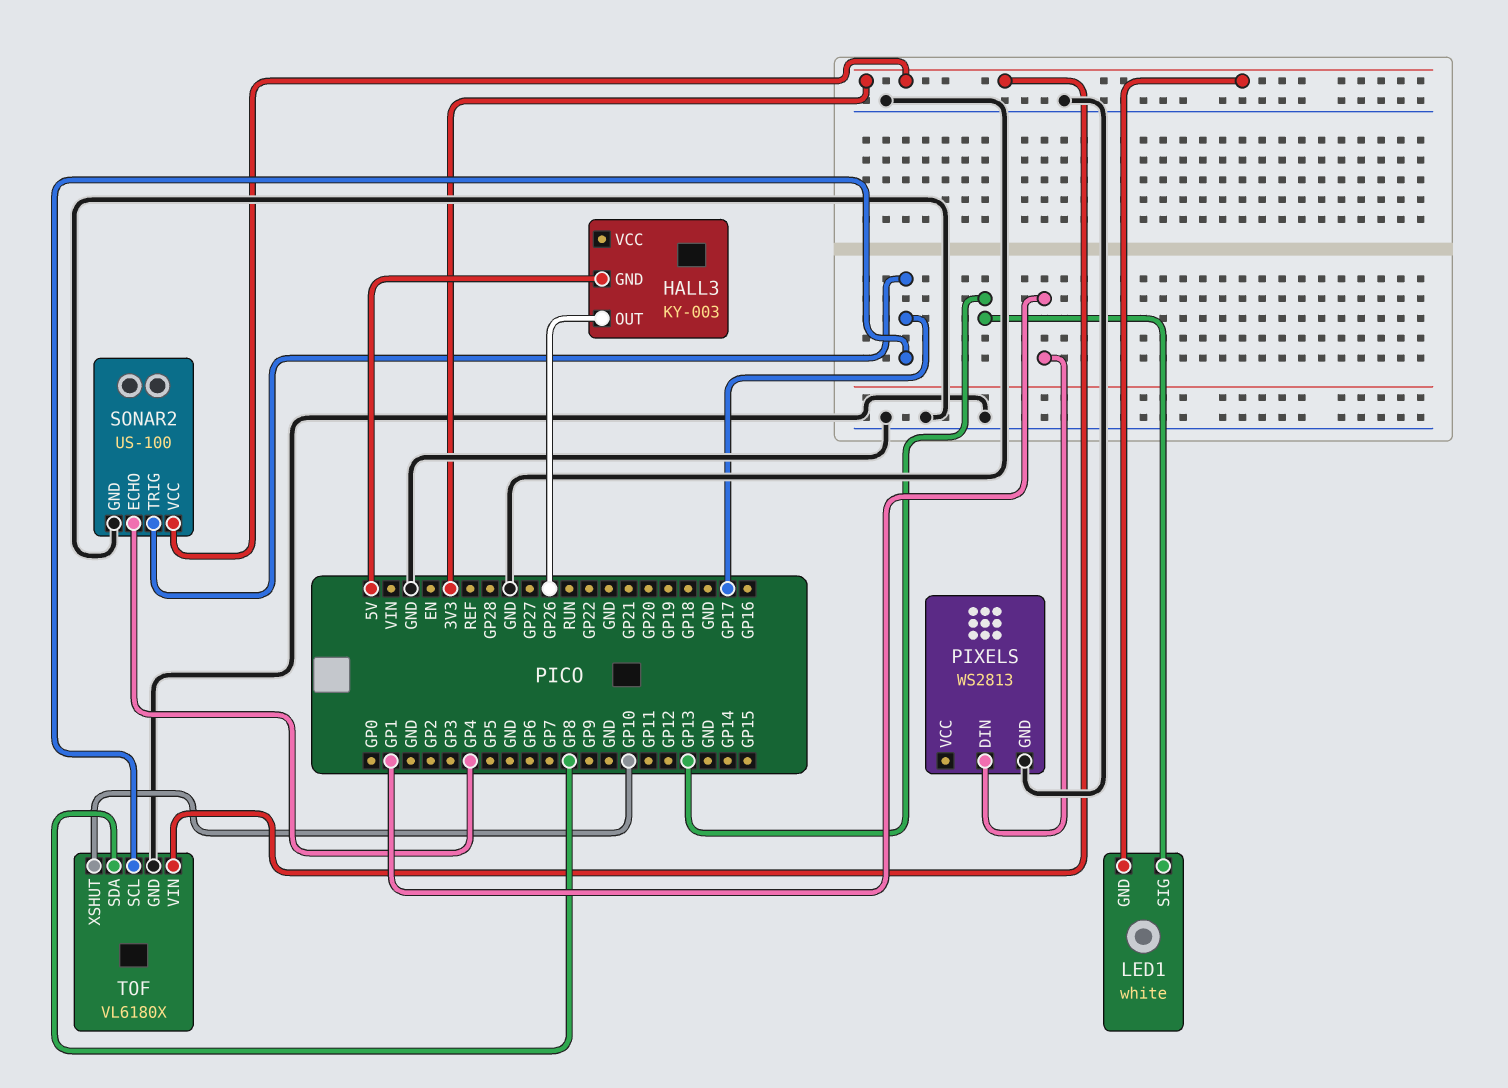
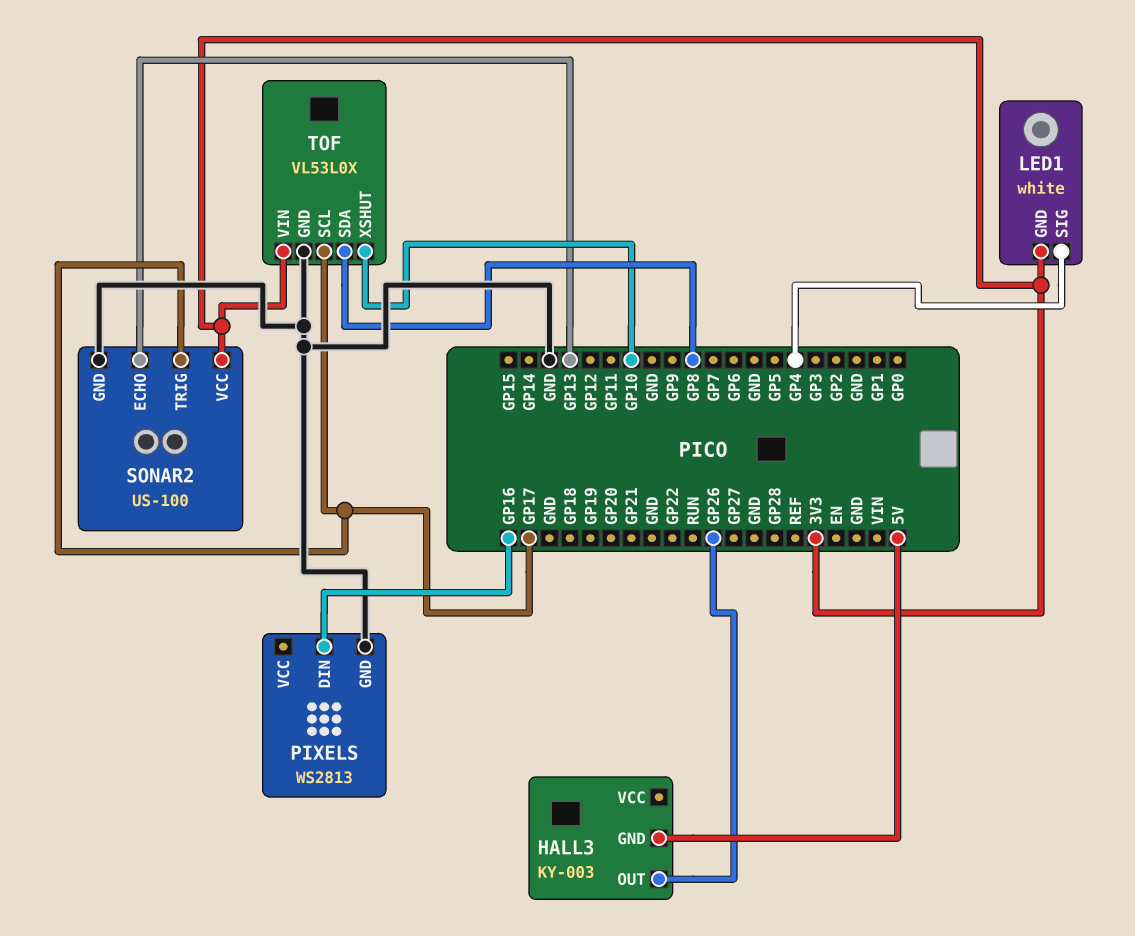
LED1 pin SIG: GP13 -> GP4
PIXELS pin DIN: GP1 -> GP16
SONAR2 pin ECHO: GP4 -> GP13
TOF: VL6180X -> VL53L0X

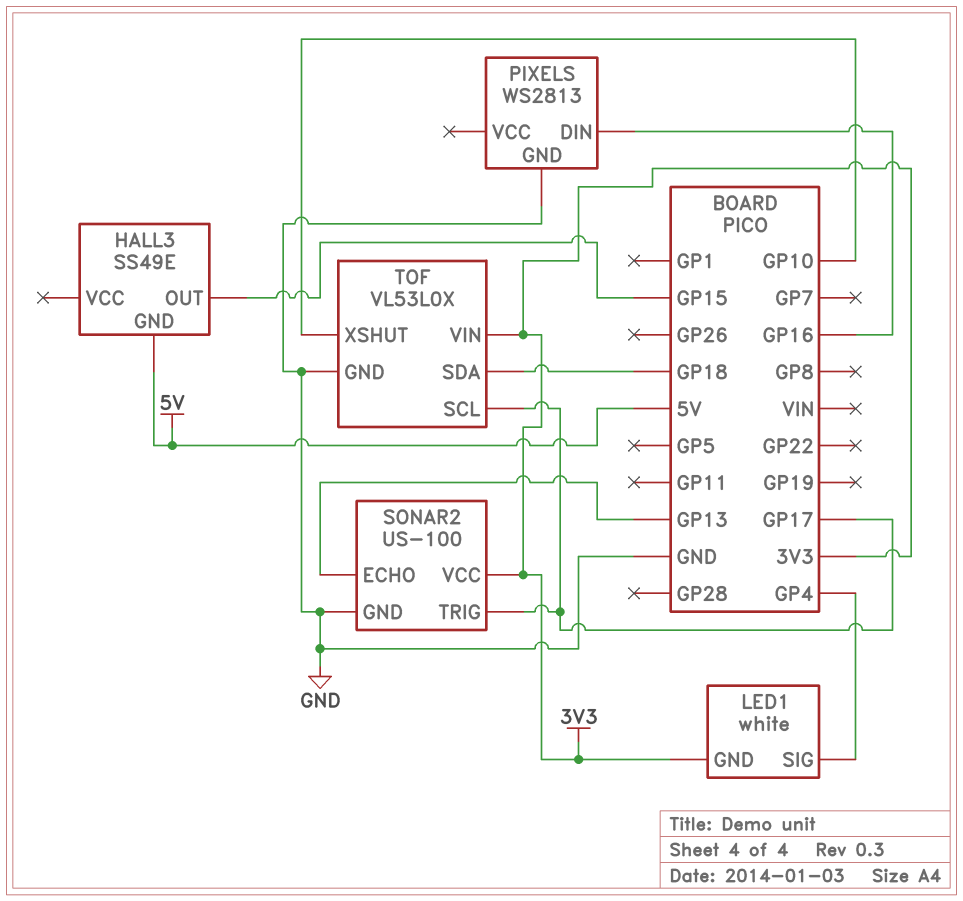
HALL3: KY-003 -> SS49E
HALL3 pin OUT: GP26 -> GP15
TOF pin SDA: GP8 -> GP18

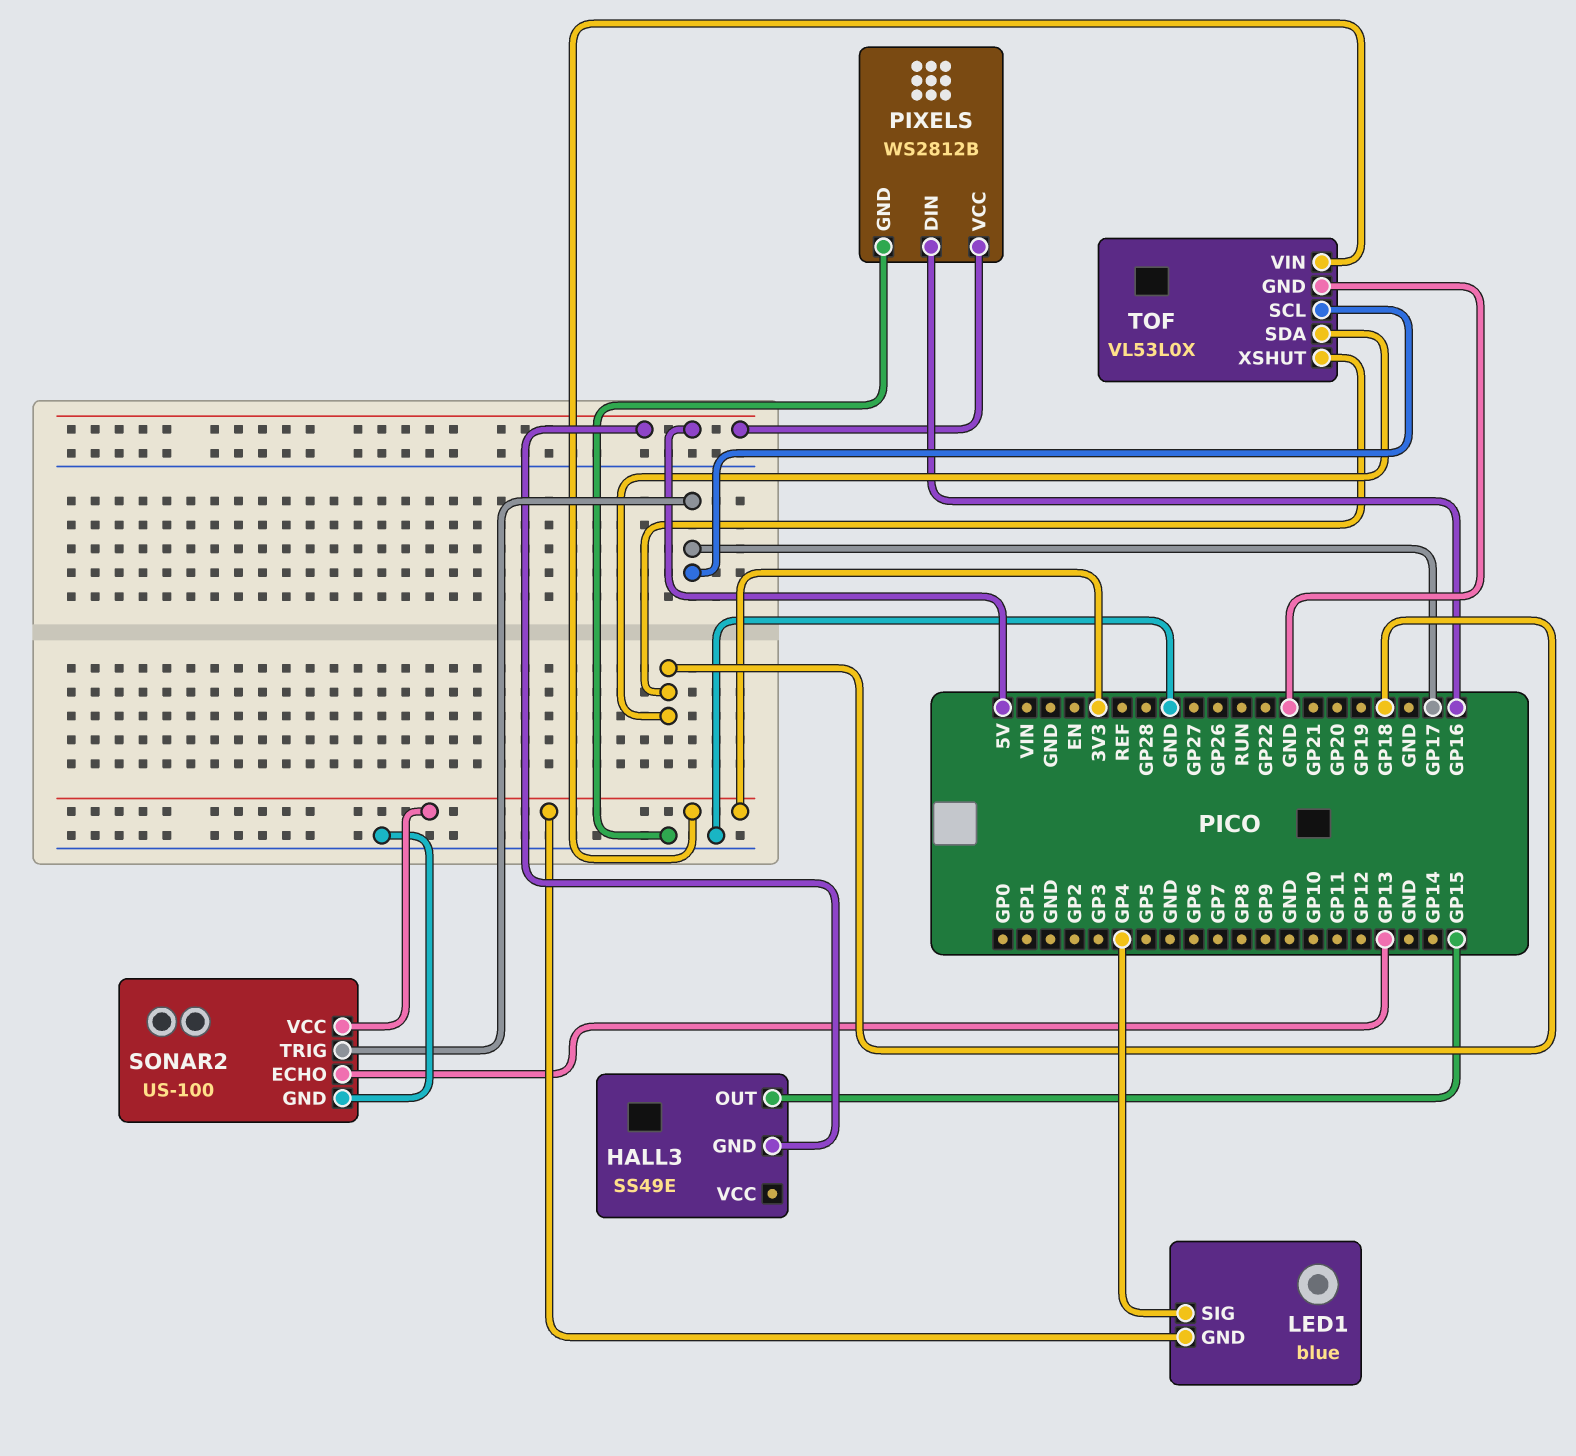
LED1: white -> blue
PIXELS: WS2813 -> WS2812B
PIXELS pin VCC: none -> 5V
TOF pin XSHUT: GP10 -> GP18

